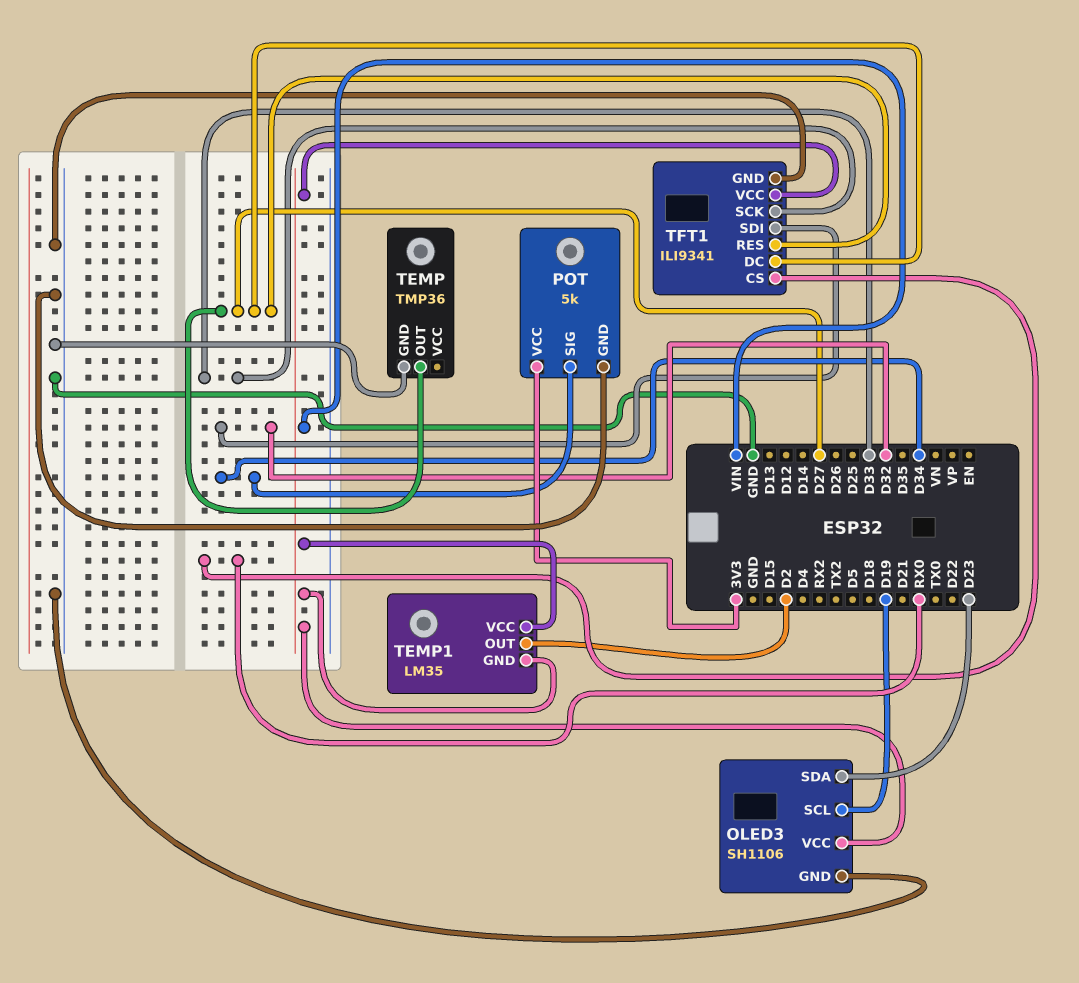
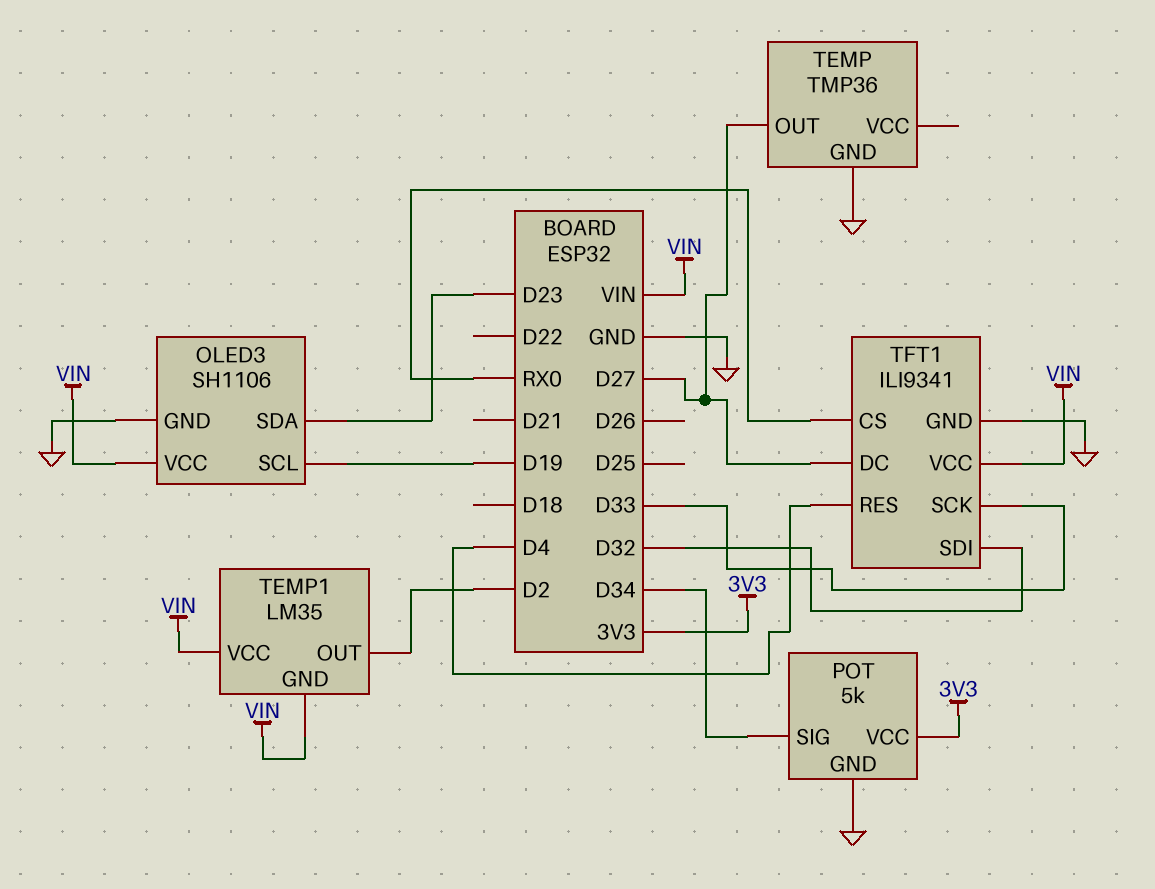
TFT1 pin RES: D27 -> D4

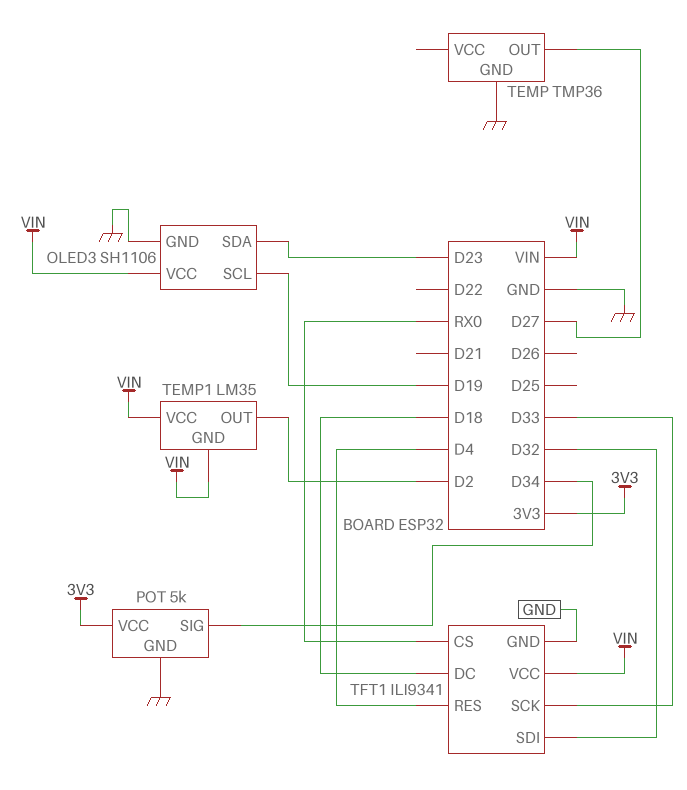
TFT1 pin DC: D27 -> D18

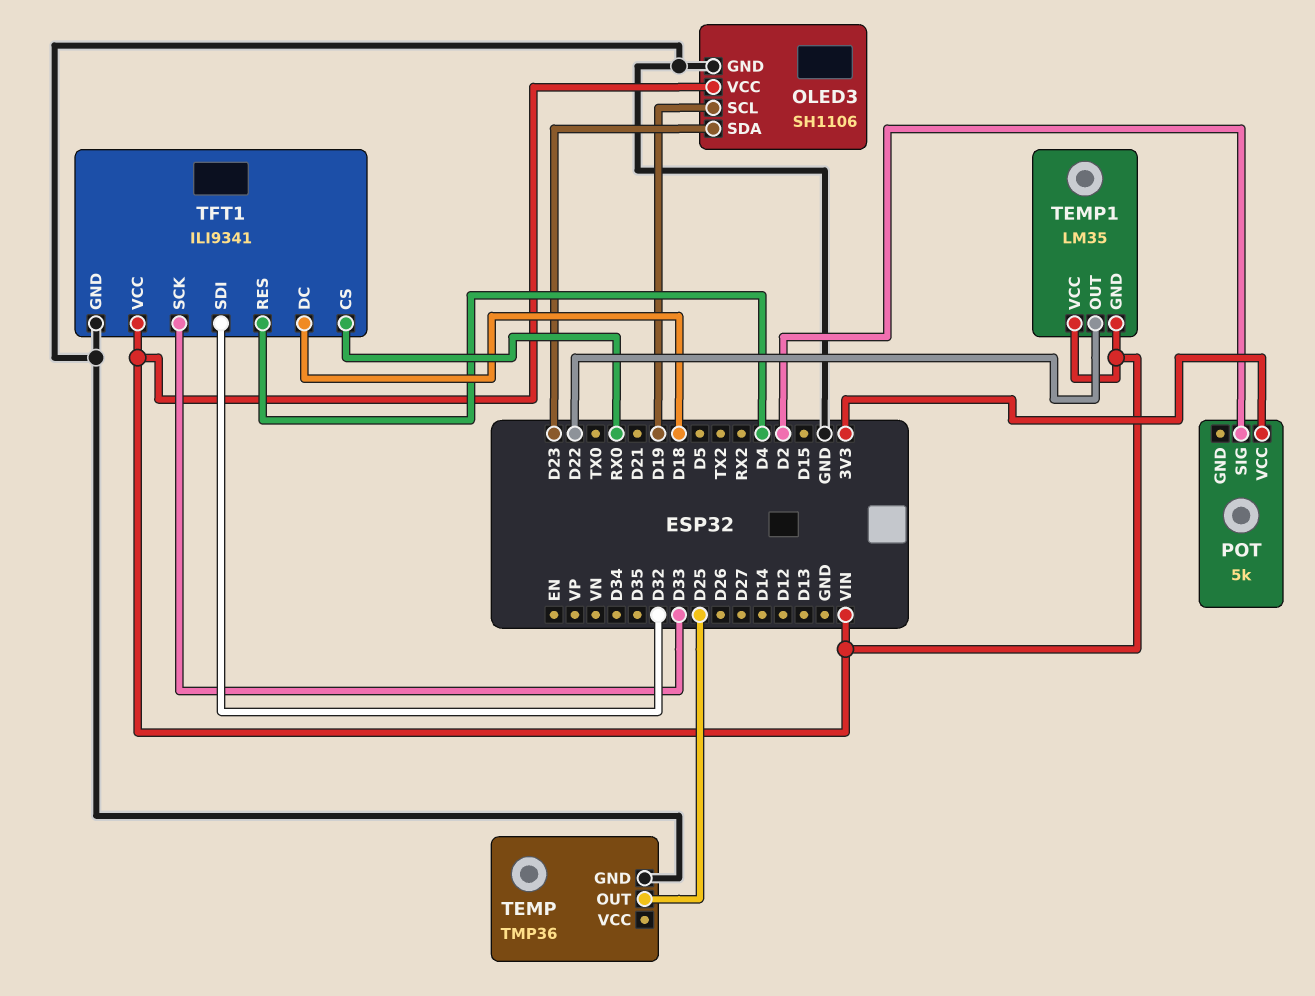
POT pin GND: GND -> none
POT pin SIG: D34 -> D2
TEMP pin OUT: D27 -> D25
TEMP1 pin OUT: D2 -> D22

